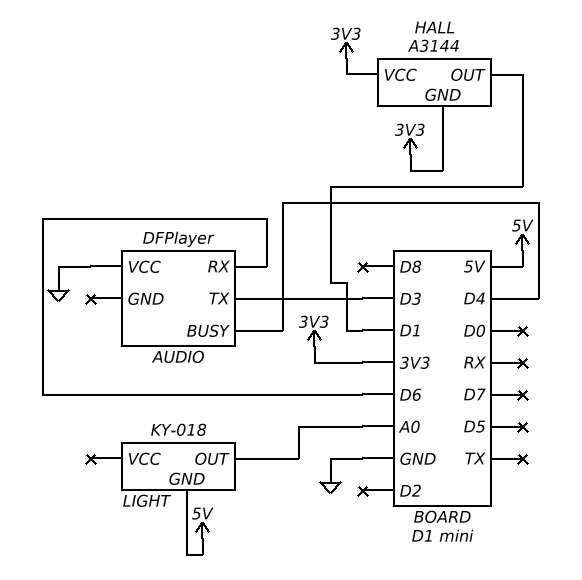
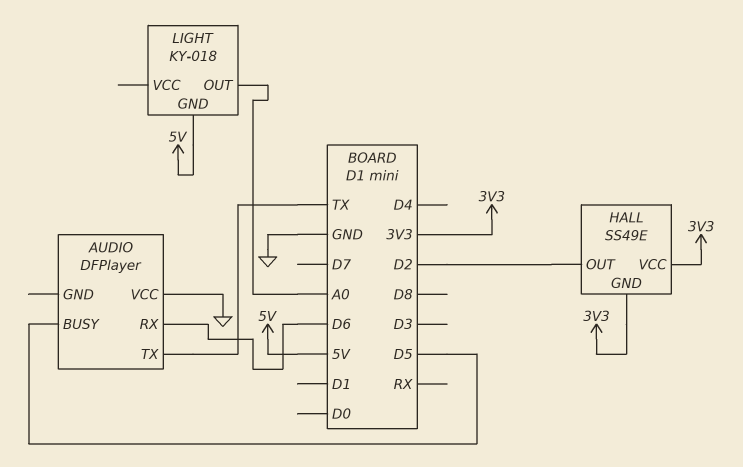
AUDIO pin BUSY: D4 -> D5
AUDIO pin TX: D3 -> TX
HALL: A3144 -> SS49E
HALL pin OUT: D1 -> D2

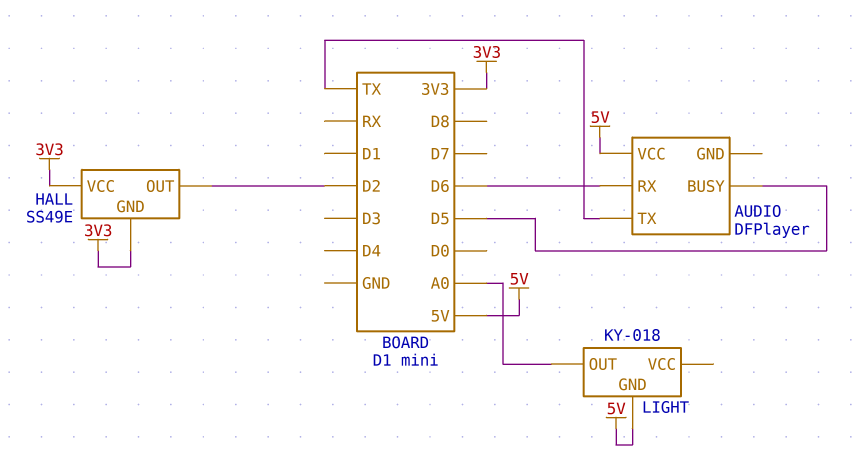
AUDIO pin VCC: GND -> 5V

